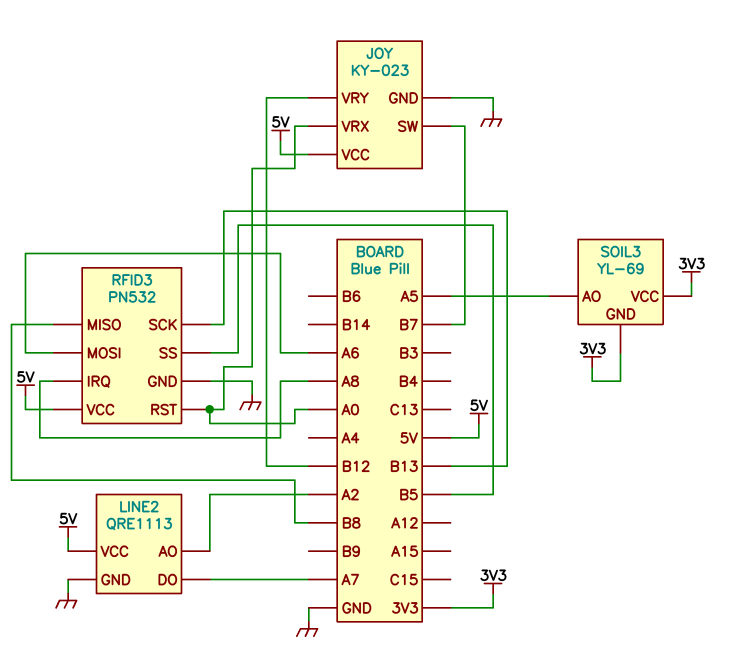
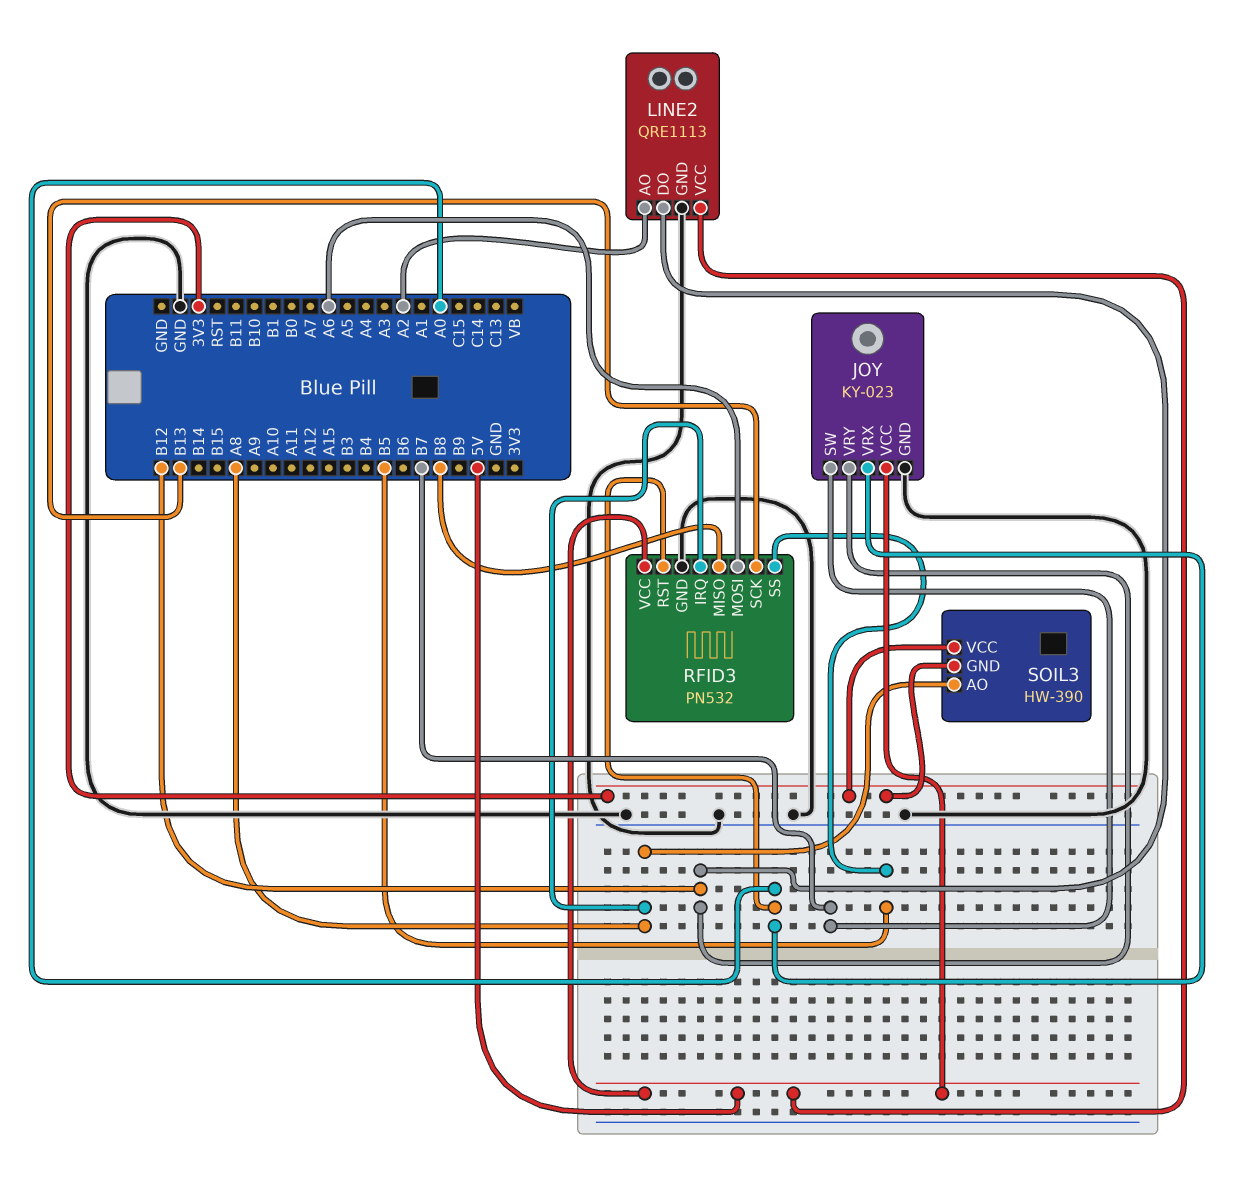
LINE2 pin DO: A7 -> B12
SOIL3: YL-69 -> HW-390
SOIL3 pin AO: A5 -> A8

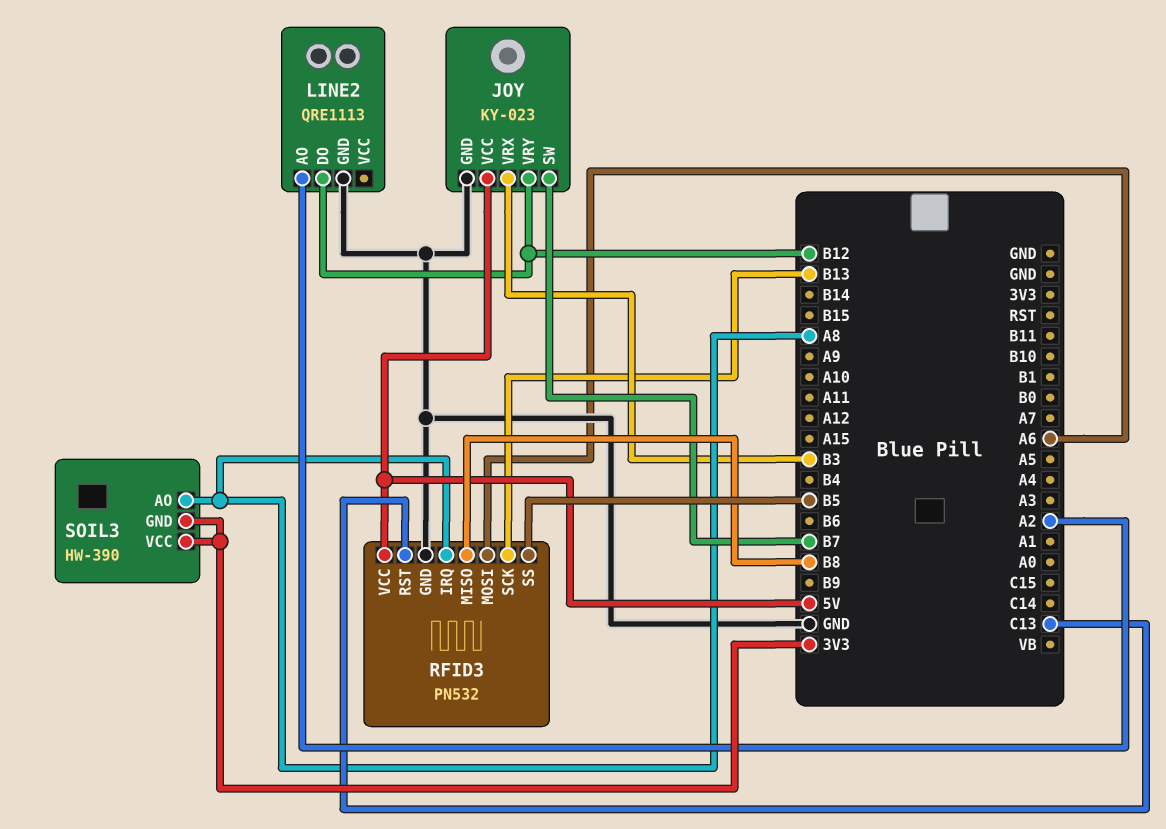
JOY pin VRX: A0 -> B3
LINE2 pin VCC: 5V -> none
RFID3 pin RST: A0 -> C13

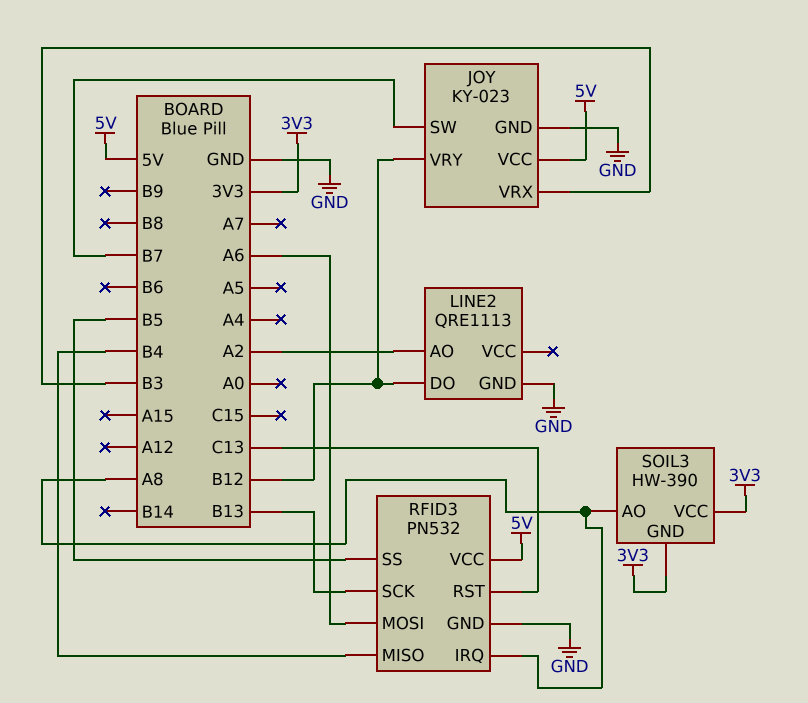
RFID3 pin MISO: B8 -> B4

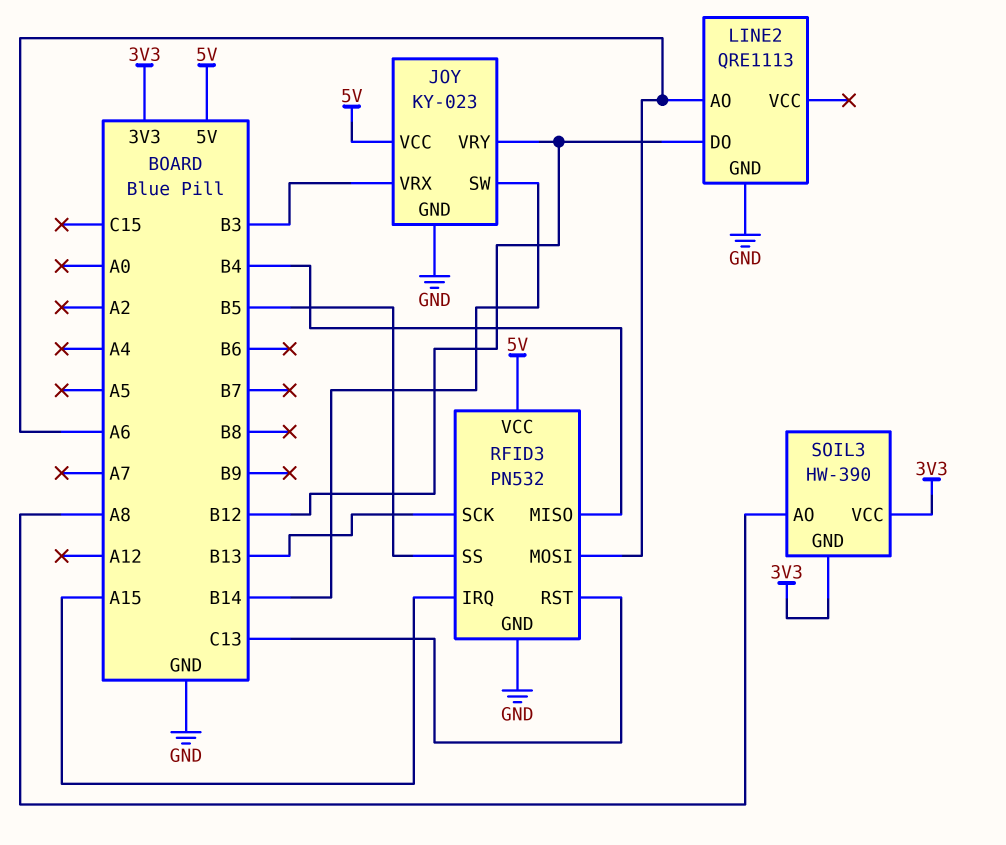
JOY pin SW: B7 -> B14
LINE2 pin AO: A2 -> A6
RFID3 pin IRQ: A8 -> A15

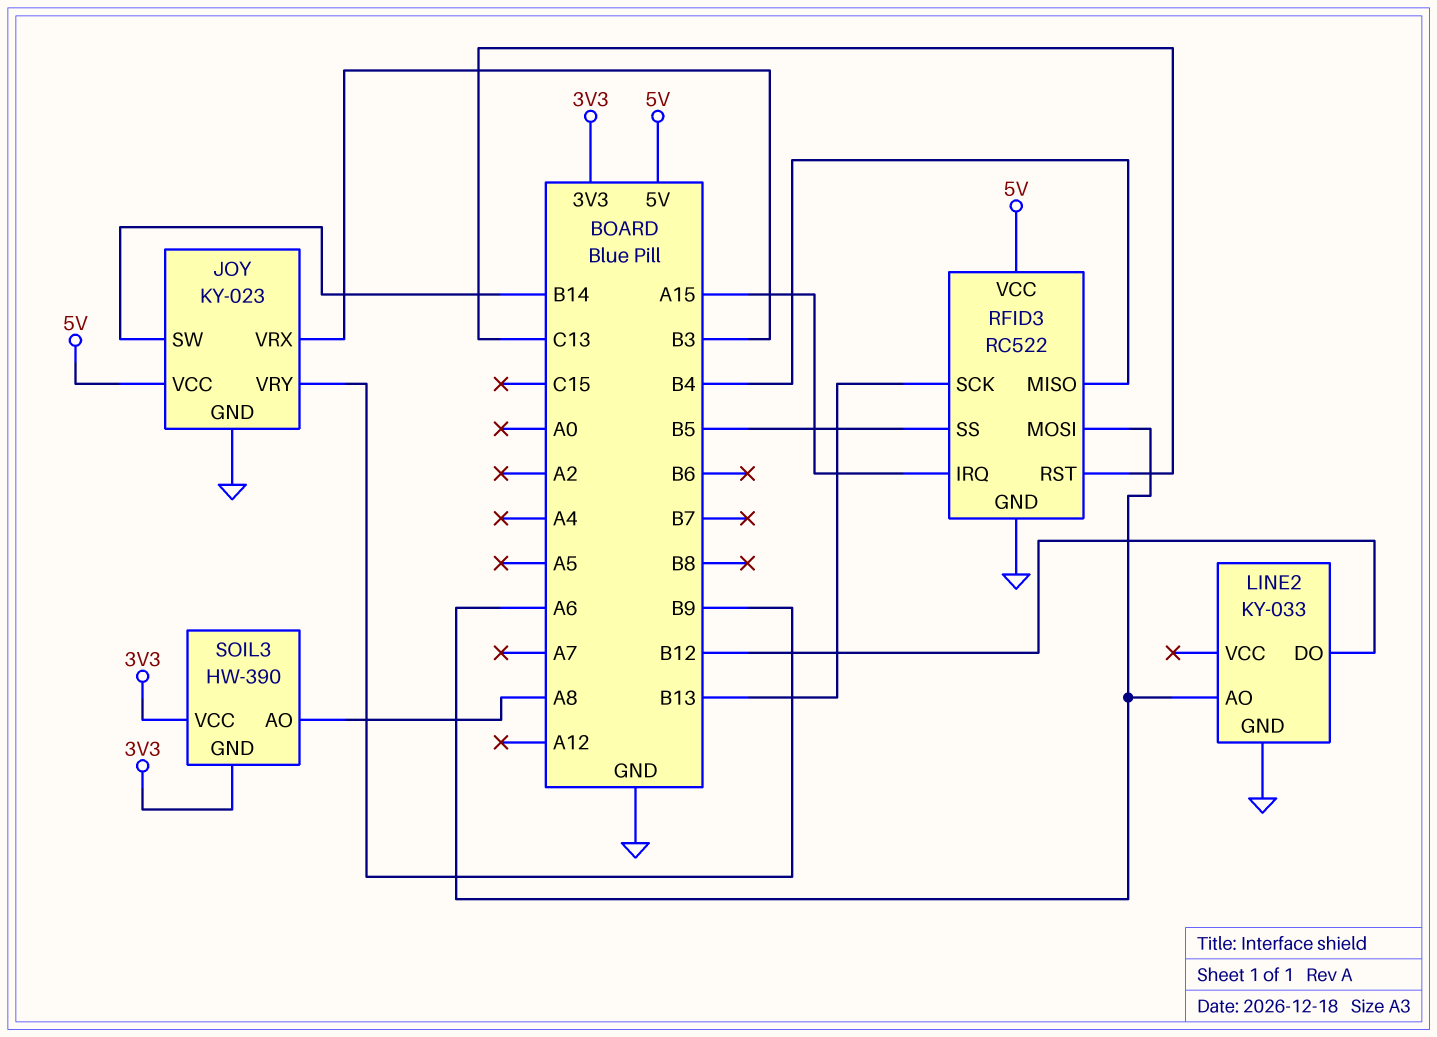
JOY pin VRY: B12 -> B9
LINE2: QRE1113 -> KY-033
RFID3: PN532 -> RC522

